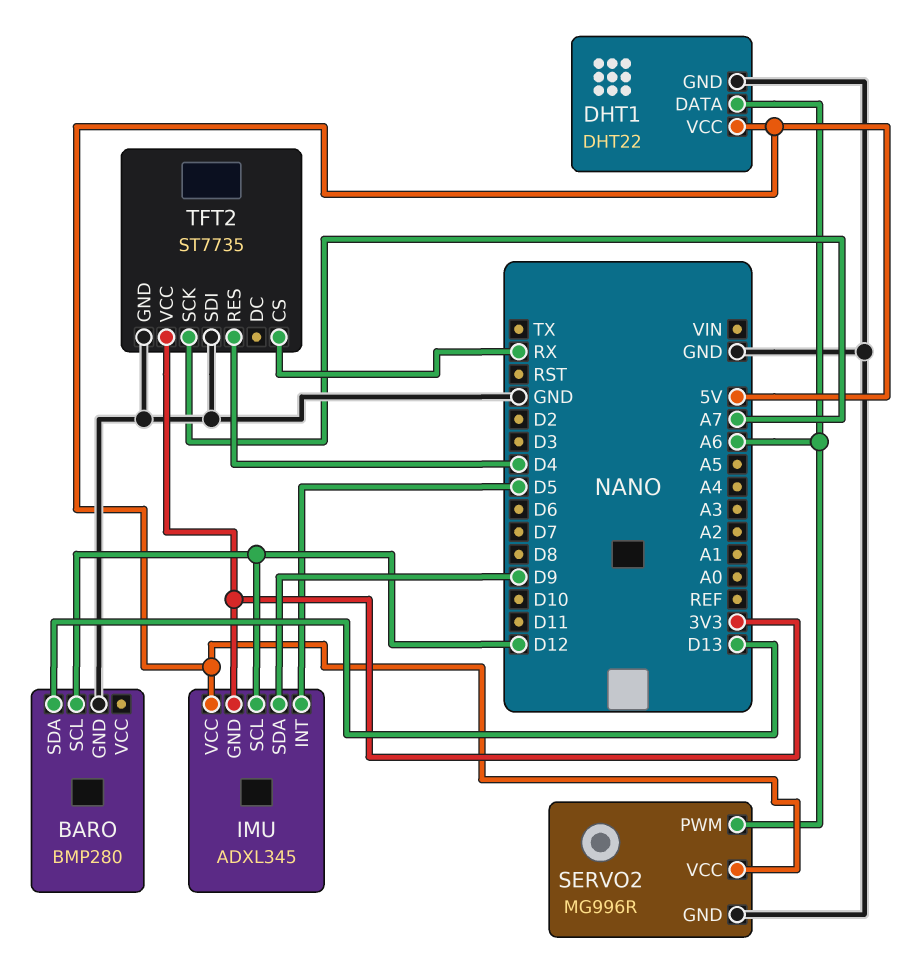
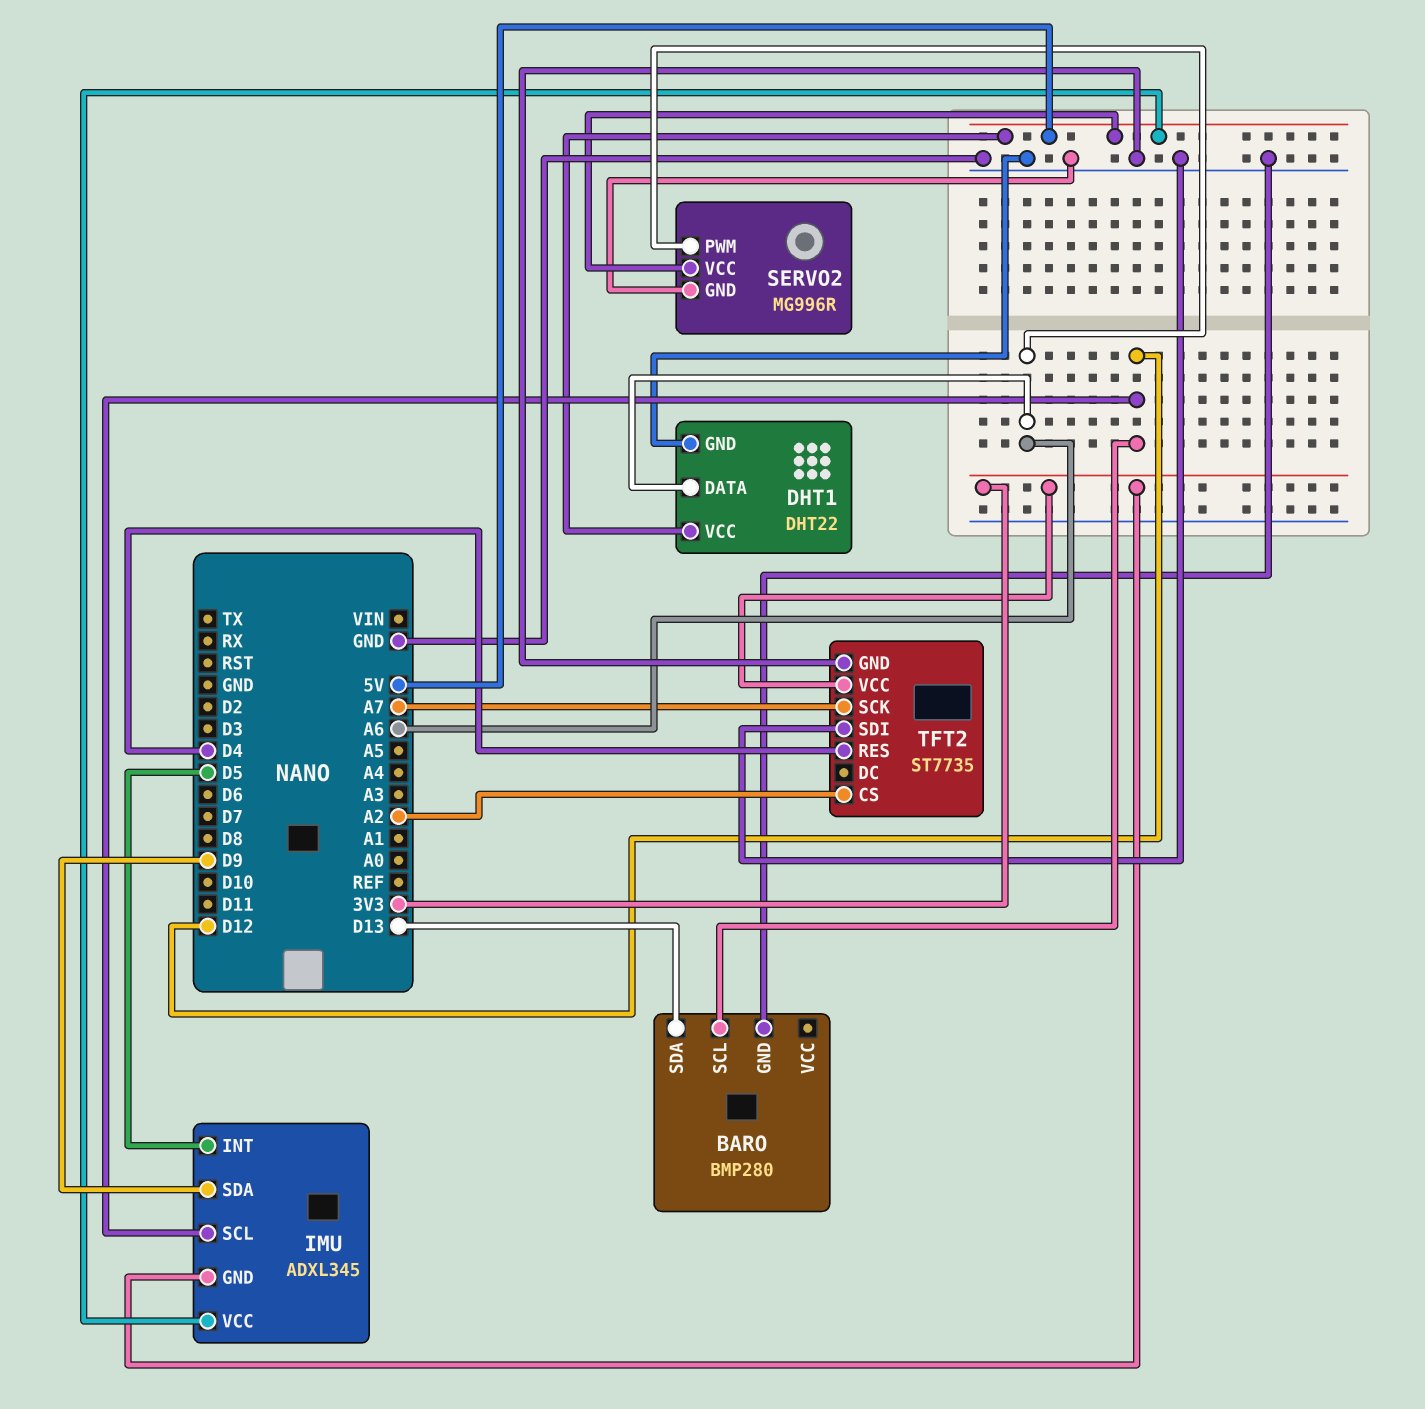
TFT2 pin CS: RX -> A2

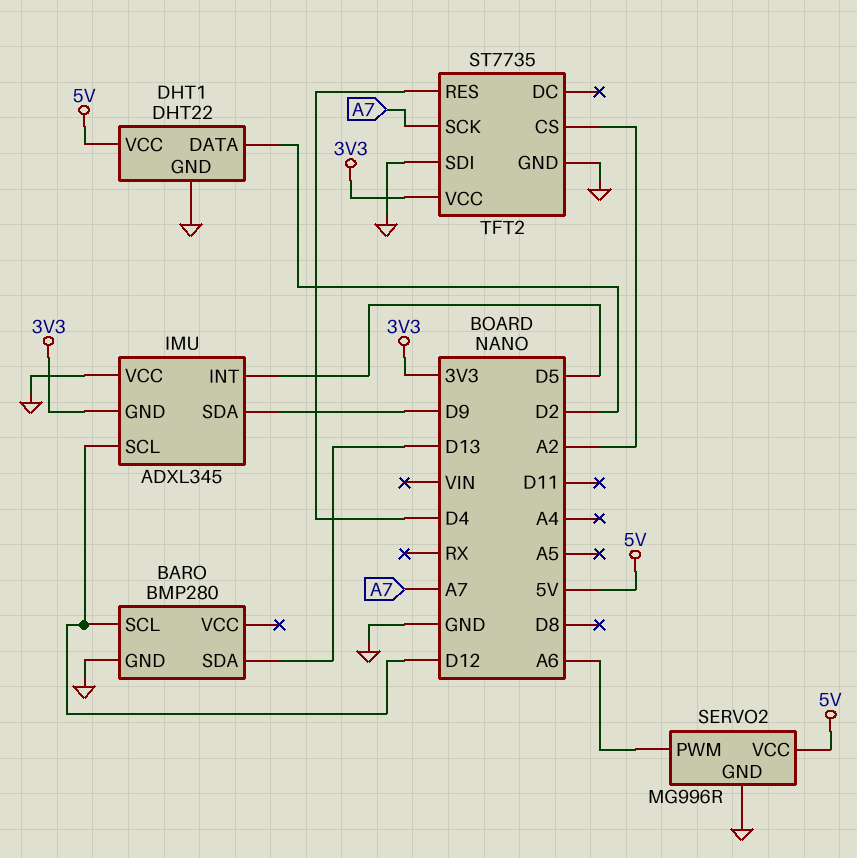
DHT1 pin DATA: A6 -> D2
IMU pin VCC: 5V -> GND

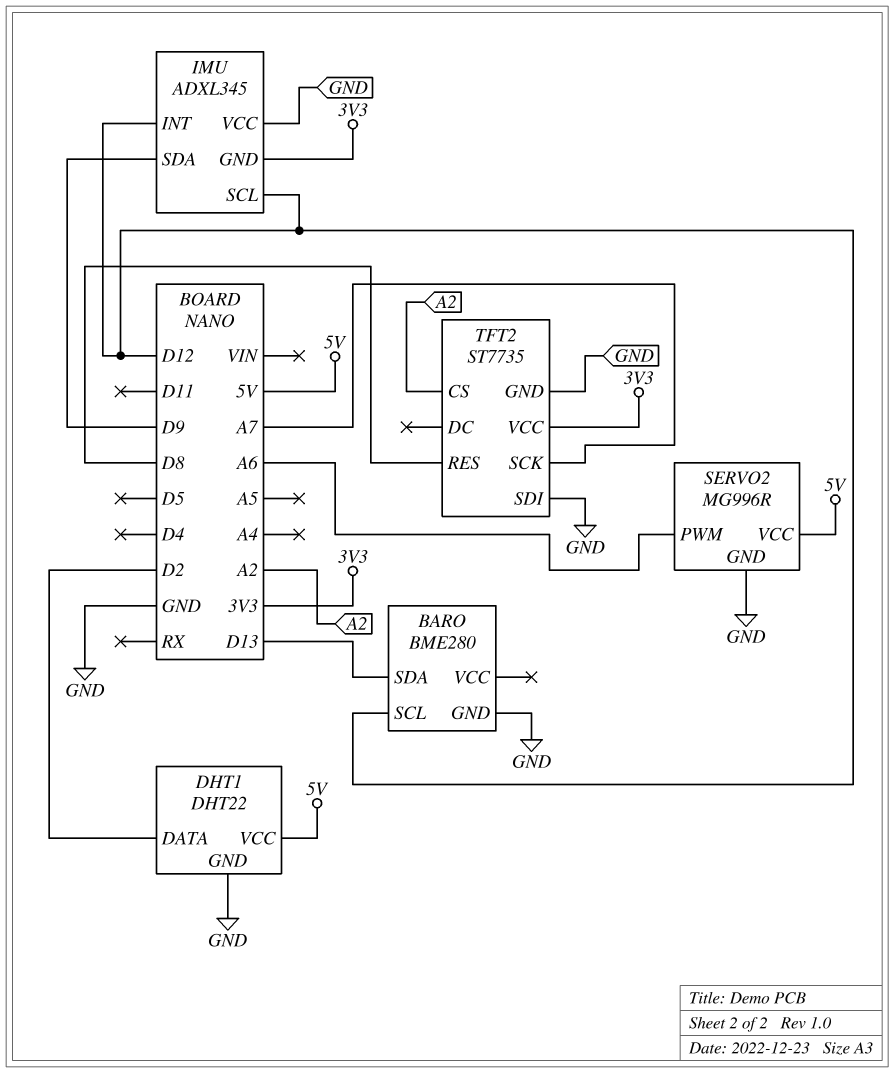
BARO: BMP280 -> BME280
IMU pin INT: D5 -> D12
TFT2 pin RES: D4 -> D8

